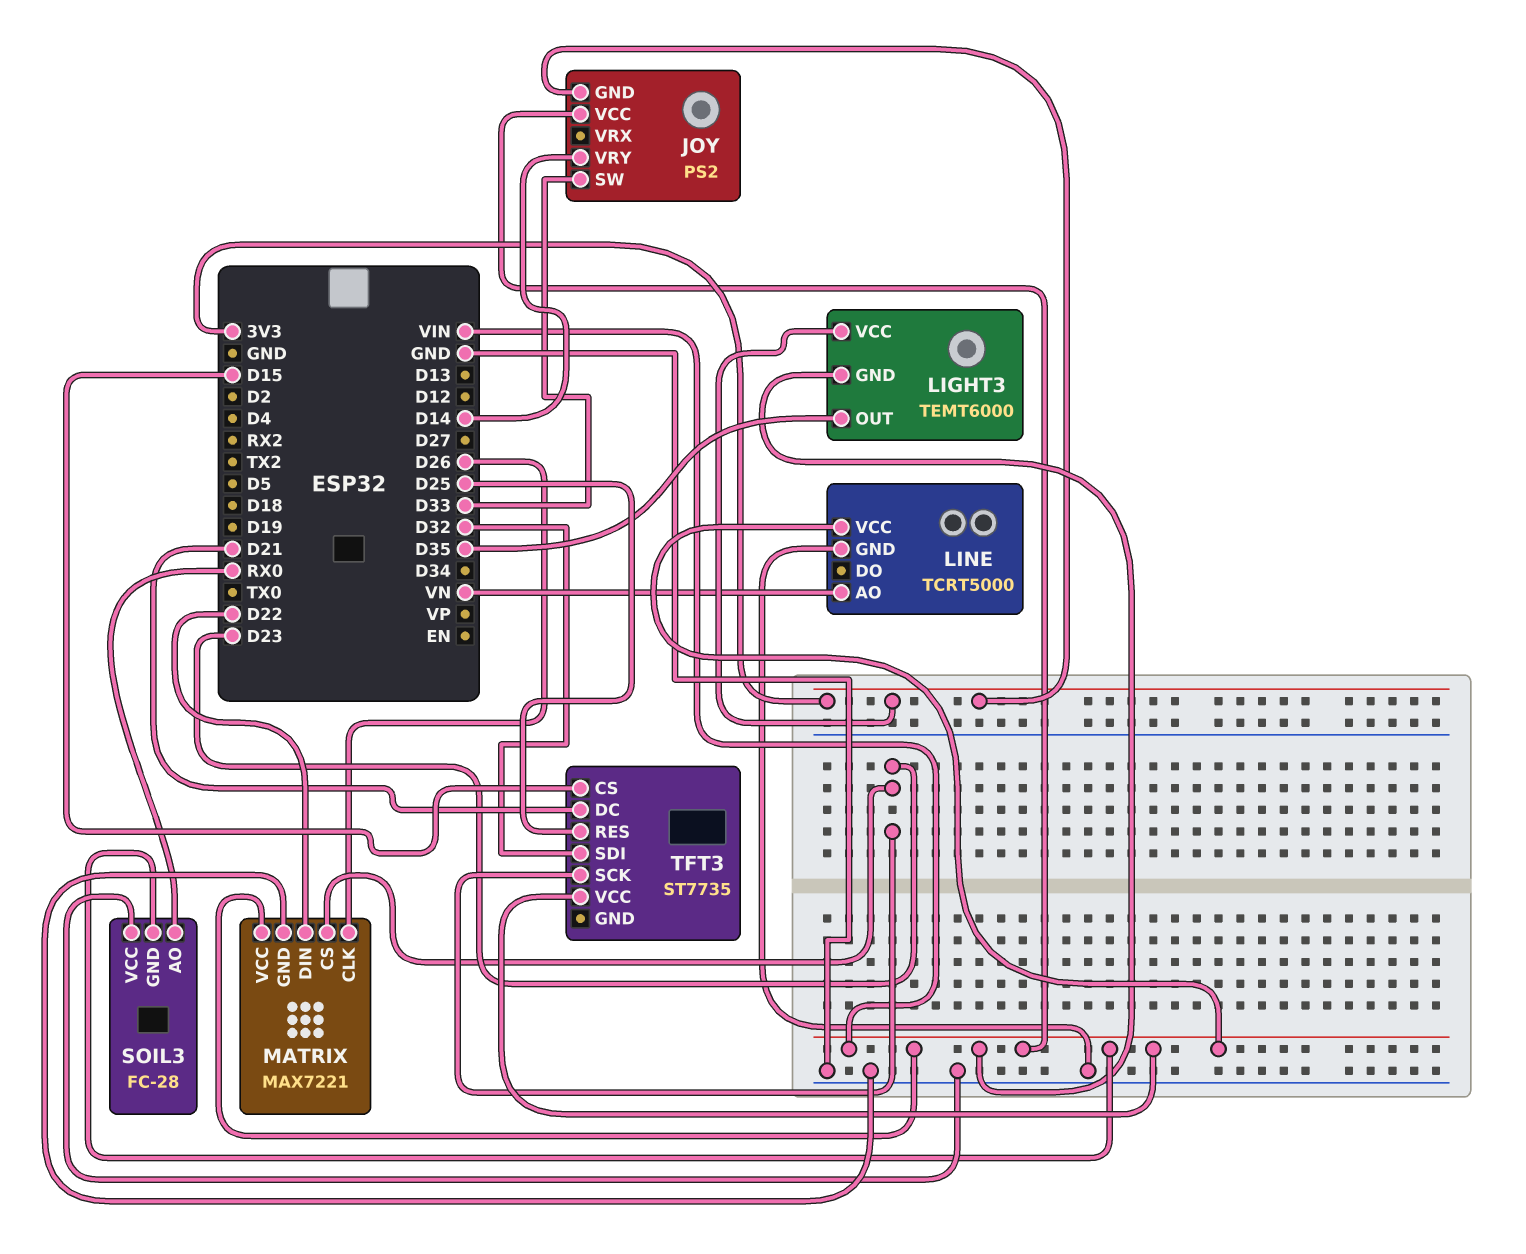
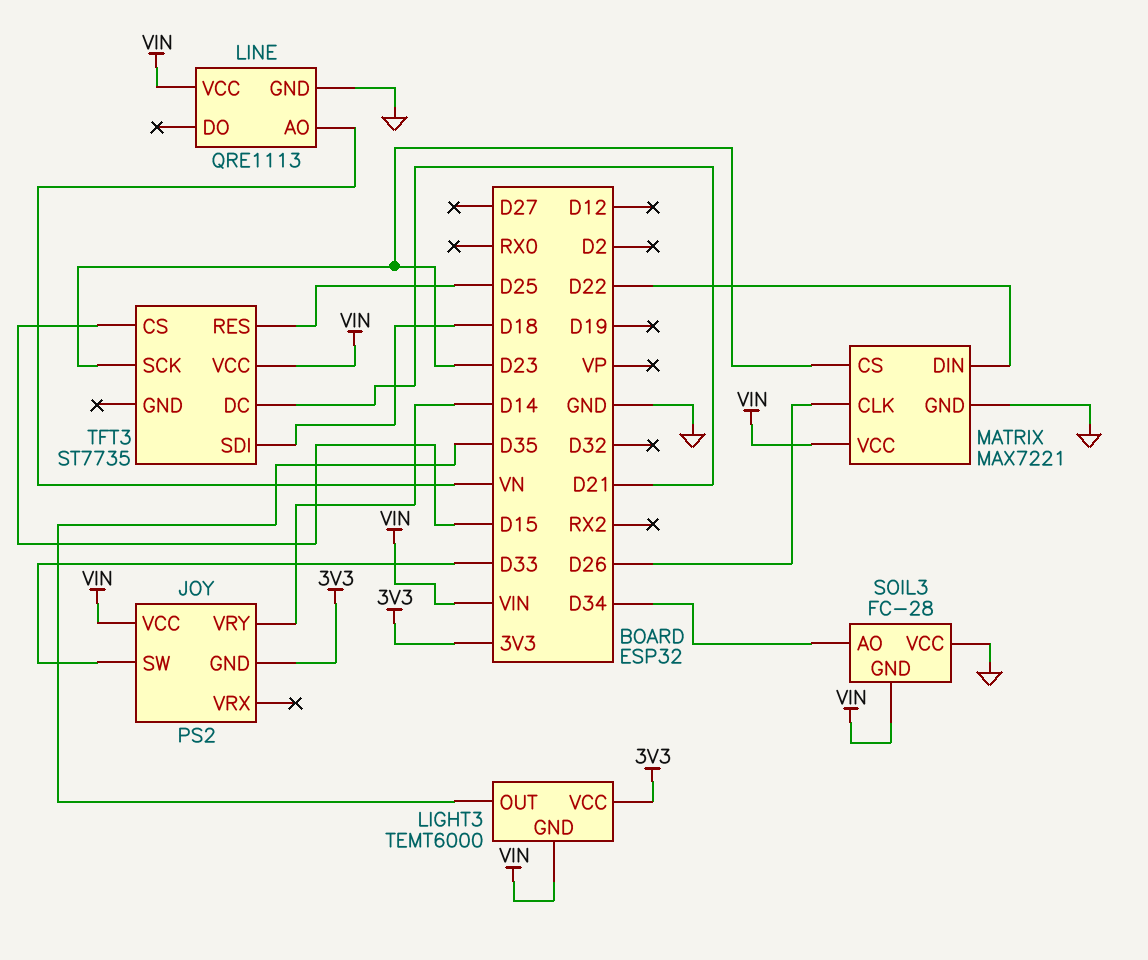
LINE: TCRT5000 -> QRE1113
SOIL3 pin AO: RX0 -> D34
TFT3 pin SDI: D32 -> D18

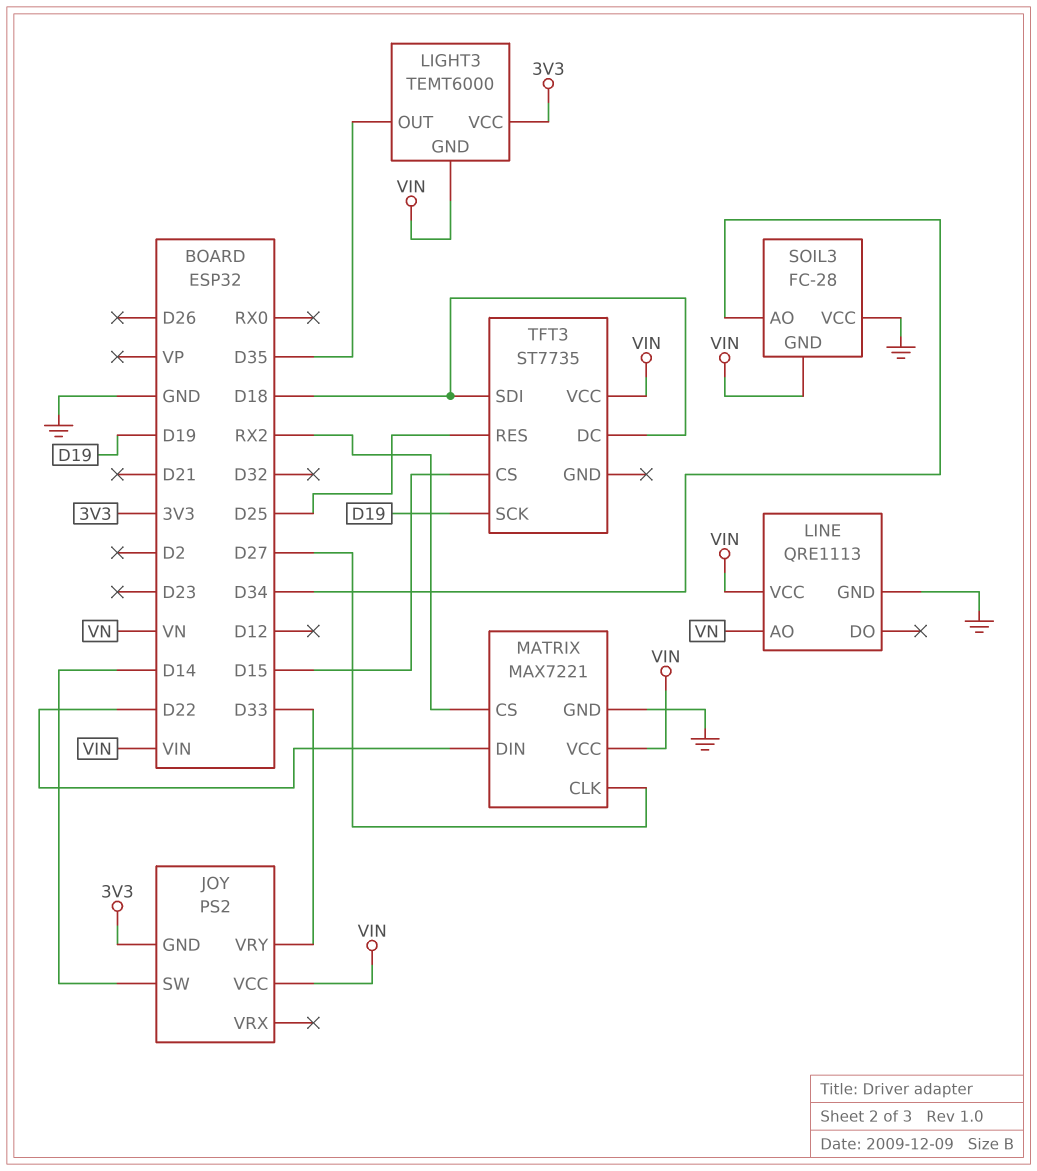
JOY pin SW: D33 -> D14
JOY pin VRY: D14 -> D33
MATRIX pin CLK: D26 -> D27
MATRIX pin CS: D23 -> RX2
TFT3 pin DC: D21 -> D18
TFT3 pin SCK: D23 -> D19

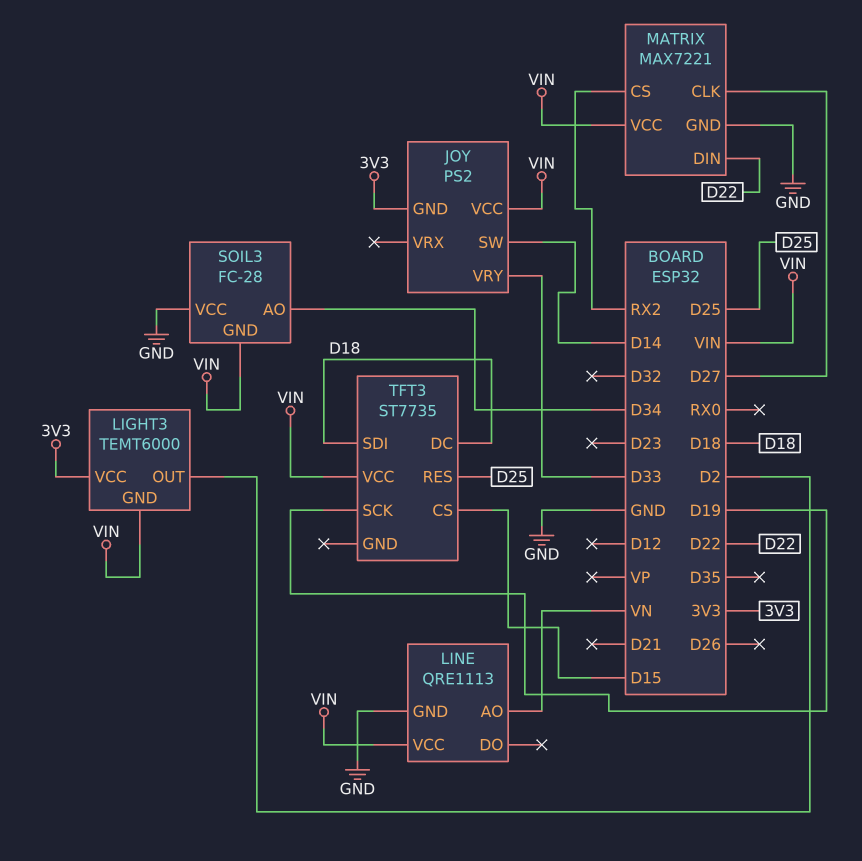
LIGHT3 pin OUT: D35 -> D2

